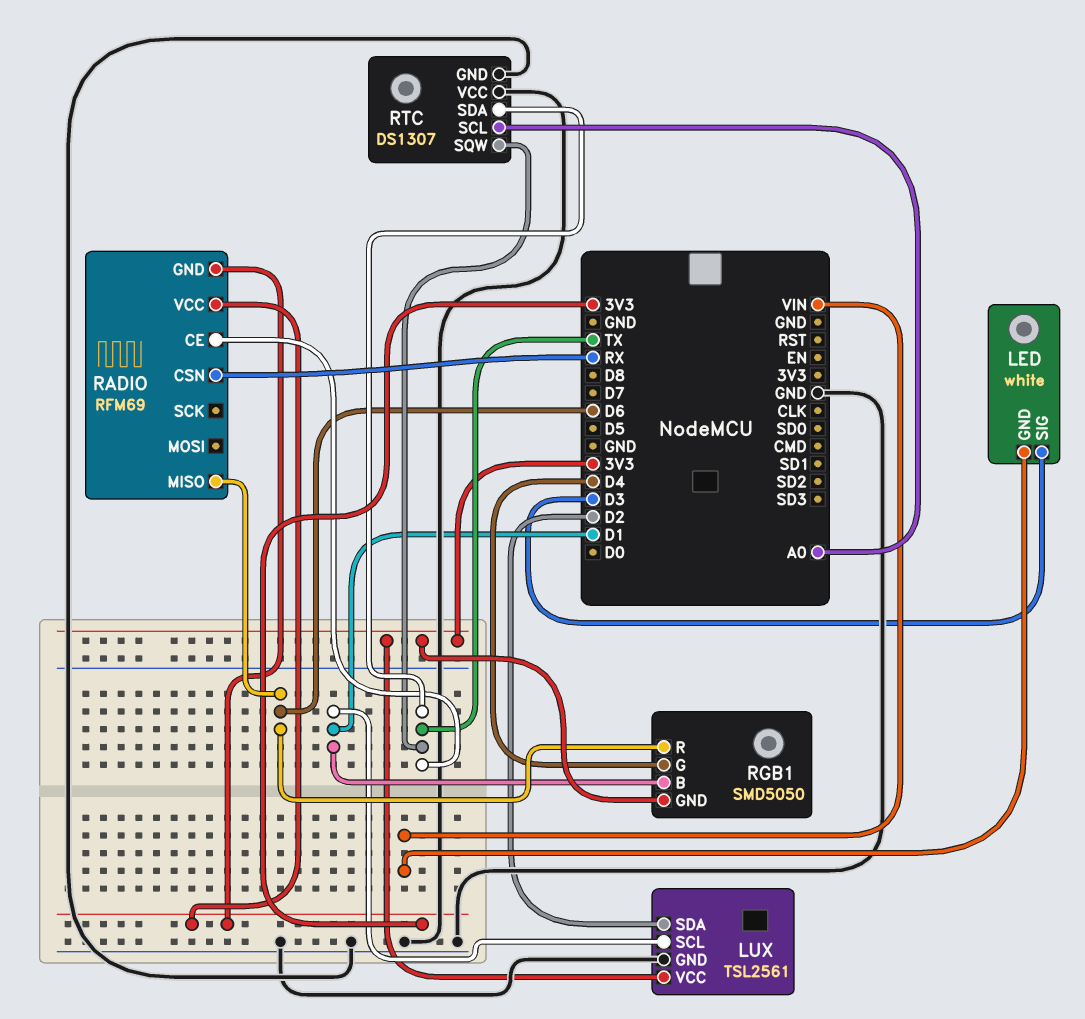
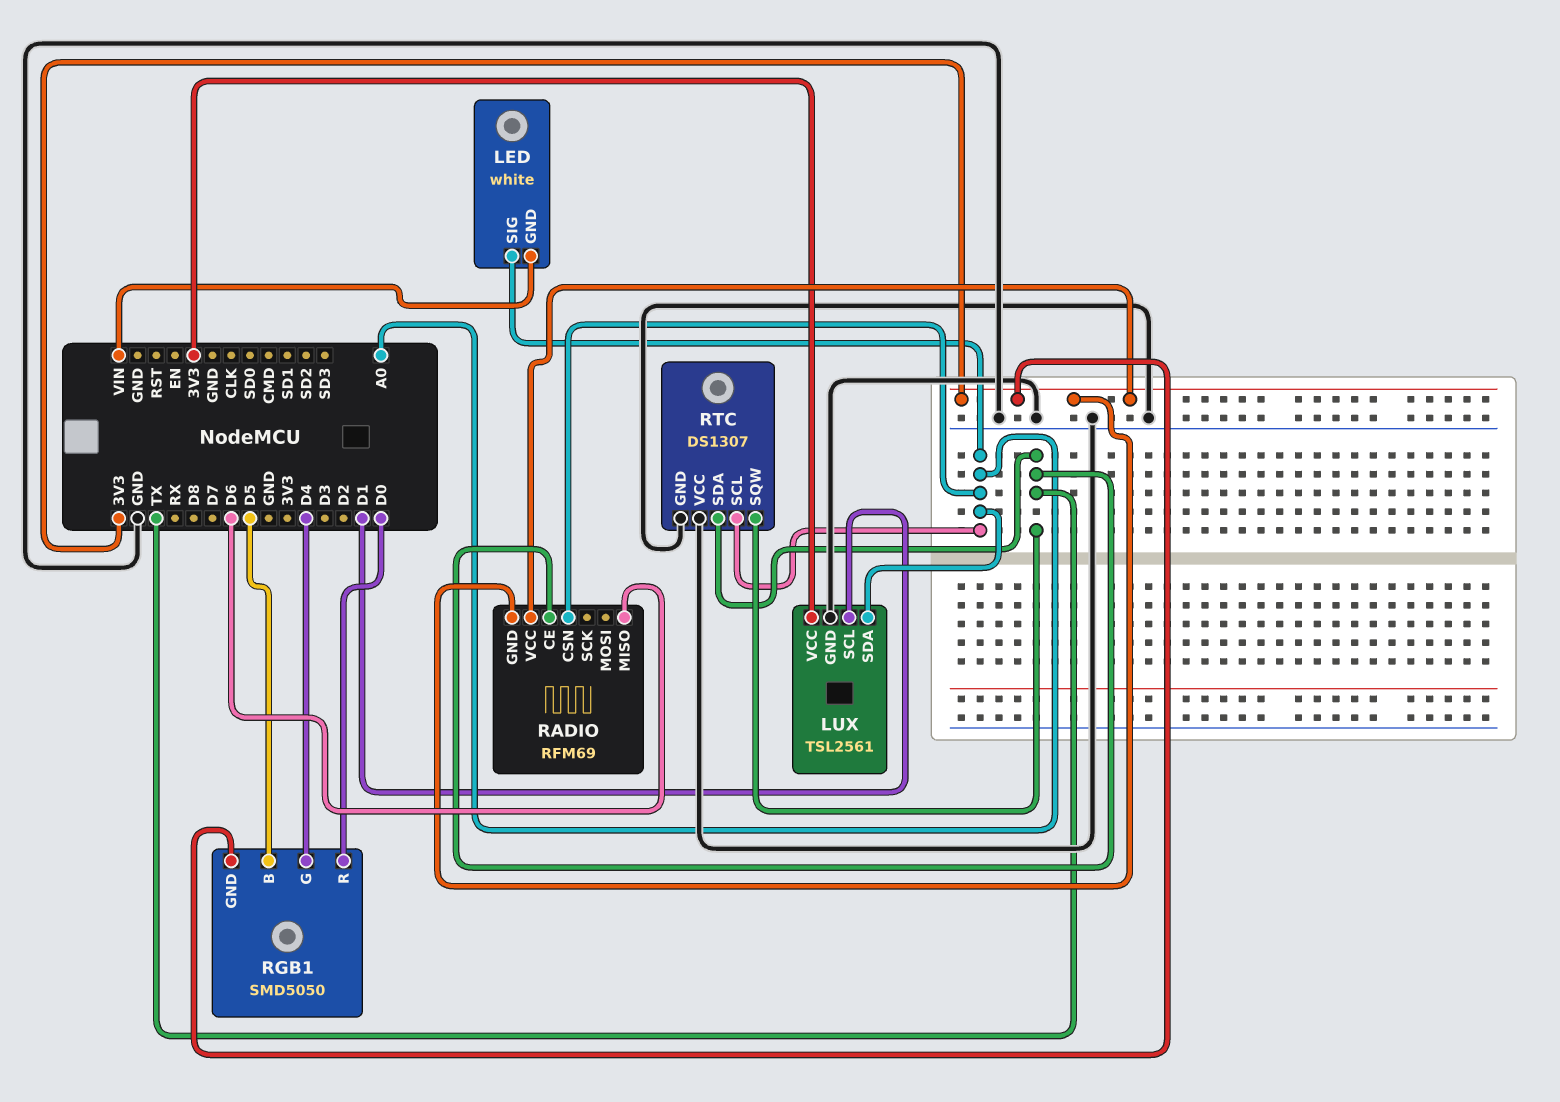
LED pin SIG: D3 -> A0
LUX pin SDA: D2 -> A0
RADIO pin CSN: RX -> A0
RGB1 pin B: D1 -> D5
RGB1 pin R: D6 -> D0

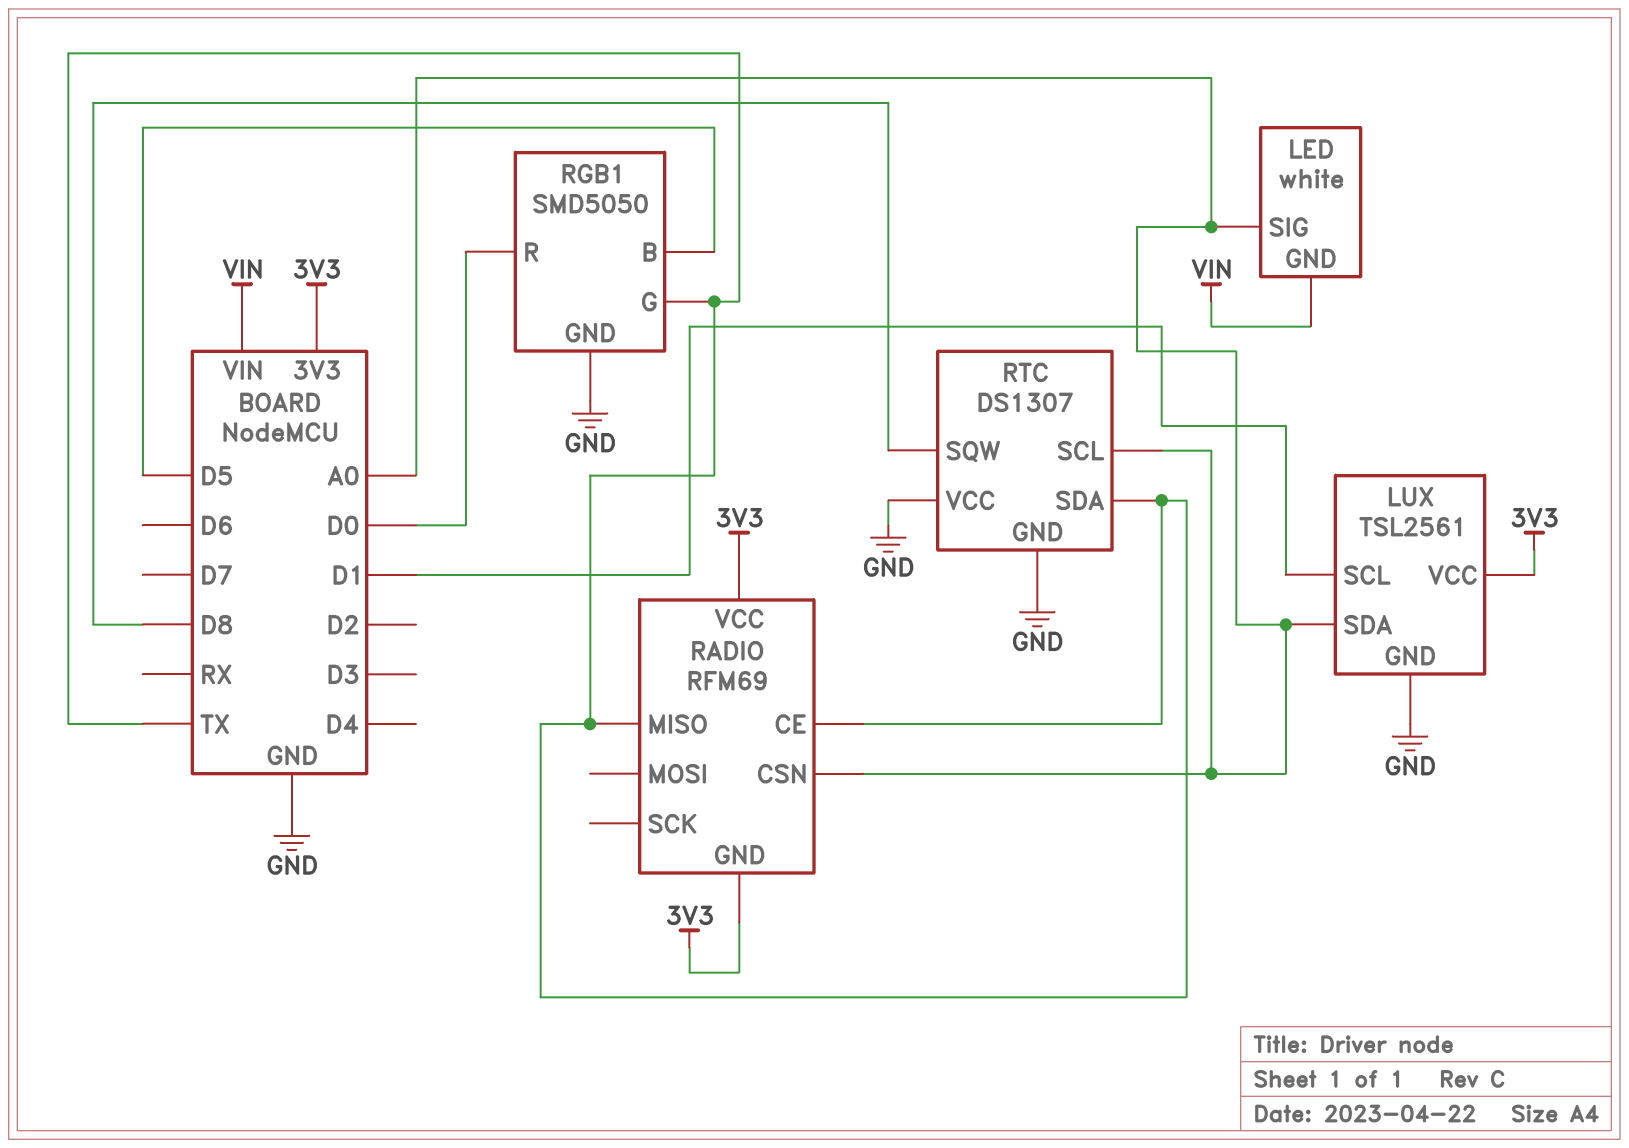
RADIO pin MISO: D6 -> TX
RGB1 pin G: D4 -> TX
RGB1 pin GND: 3V3 -> GND
RTC pin SQW: TX -> D8

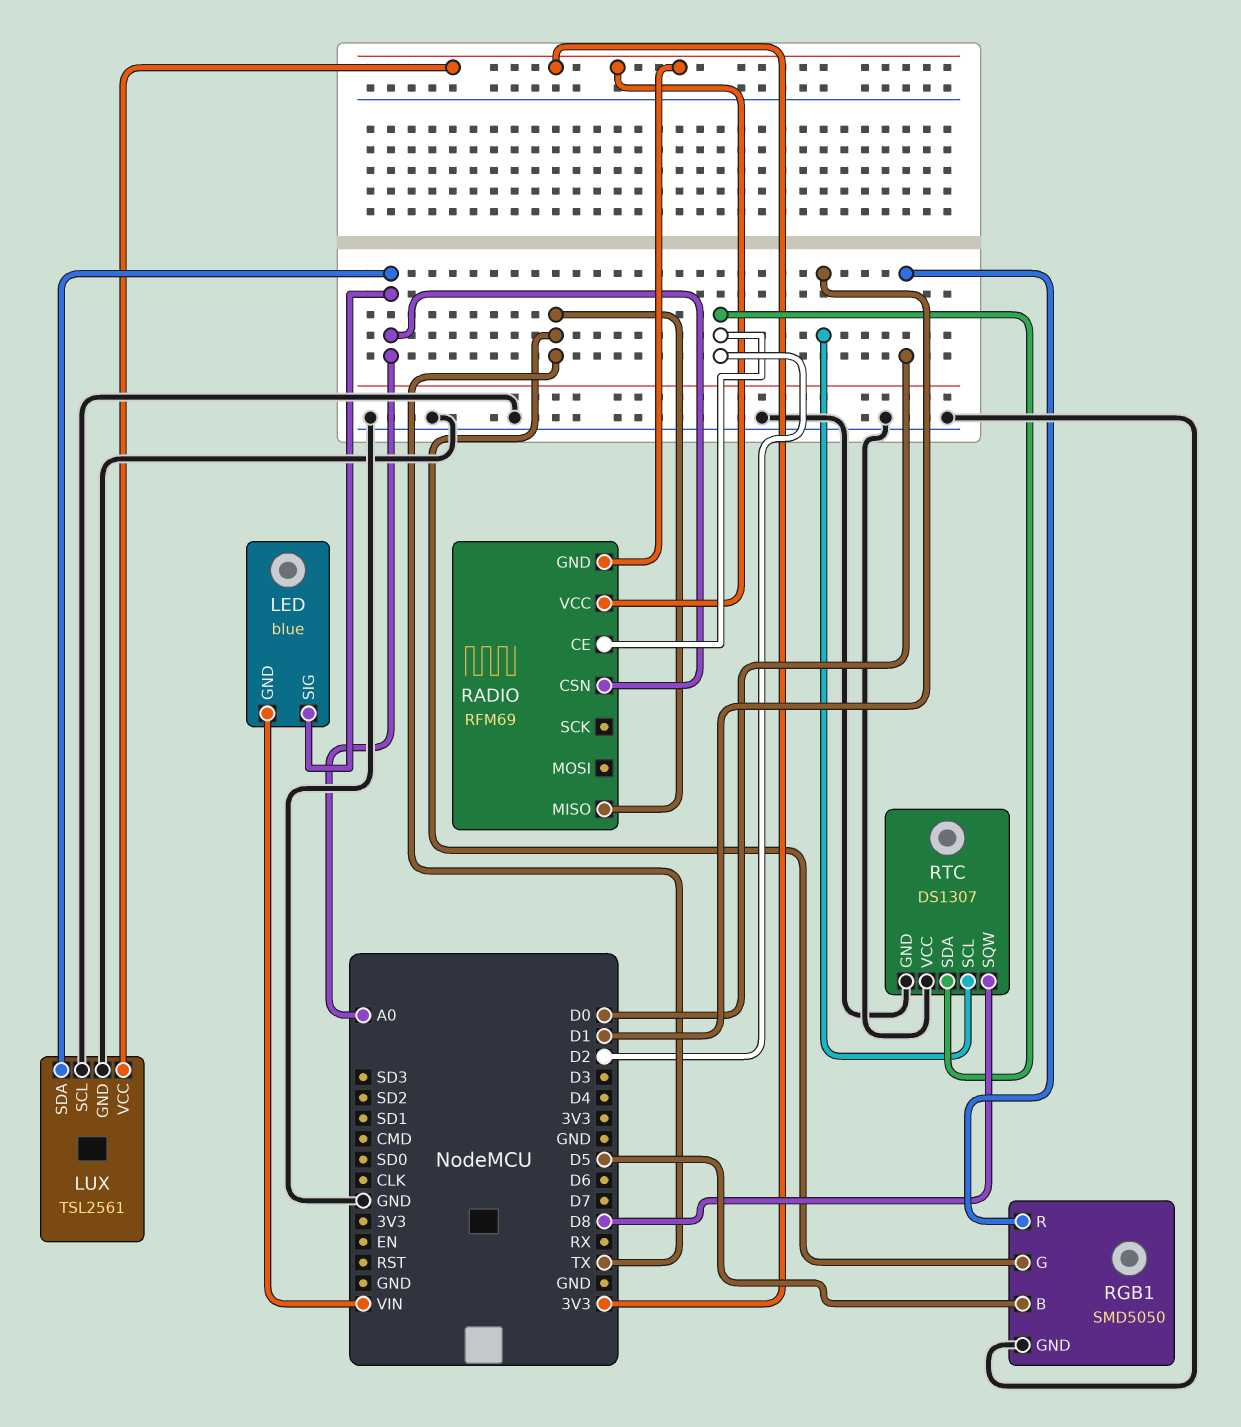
LED: white -> blue
LUX pin SCL: D1 -> GND
RADIO pin CE: TX -> D2
RTC pin SCL: A0 -> D1
RTC pin SDA: TX -> D2

